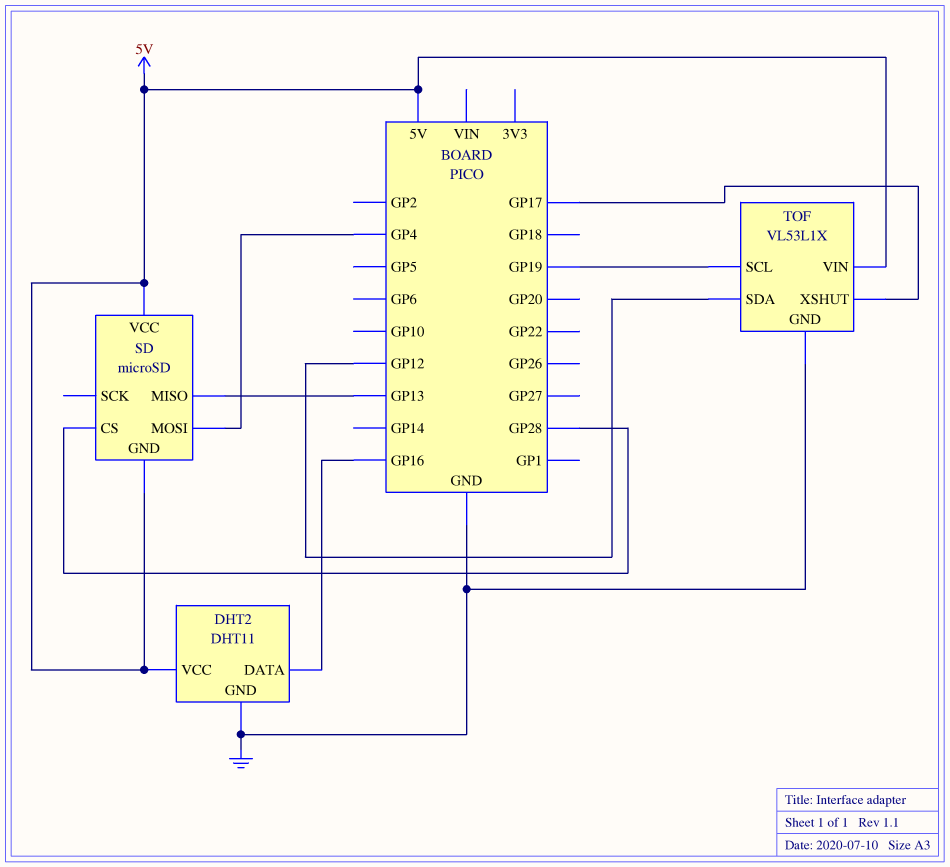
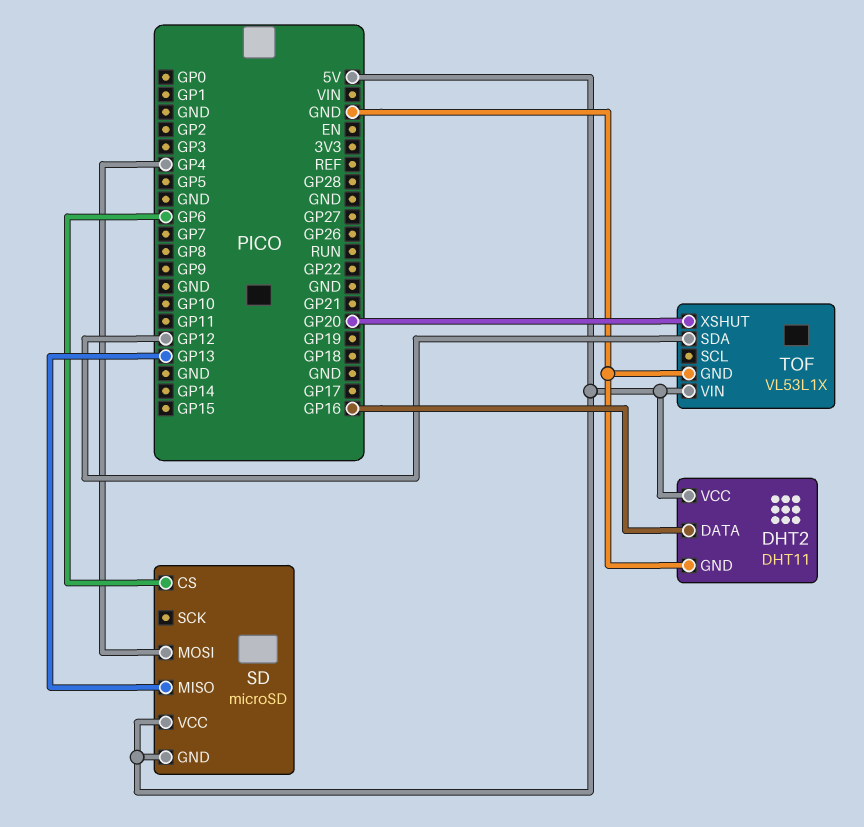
SD pin CS: GP28 -> GP6
TOF pin SCL: GP19 -> none
TOF pin XSHUT: GP17 -> GP20

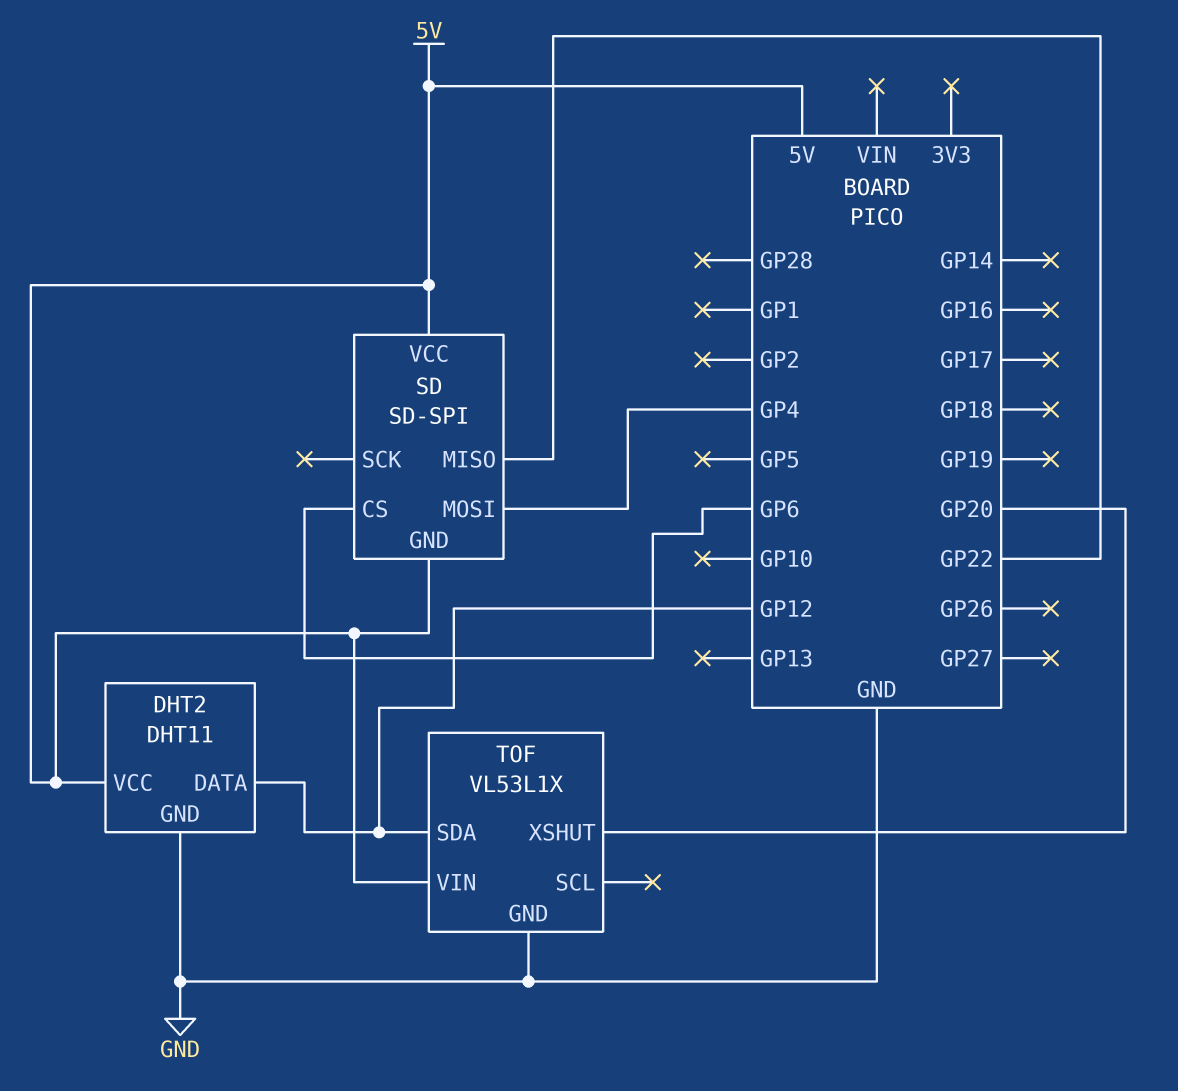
DHT2 pin DATA: GP16 -> GP12
SD: microSD -> SD-SPI
SD pin MISO: GP13 -> GP22

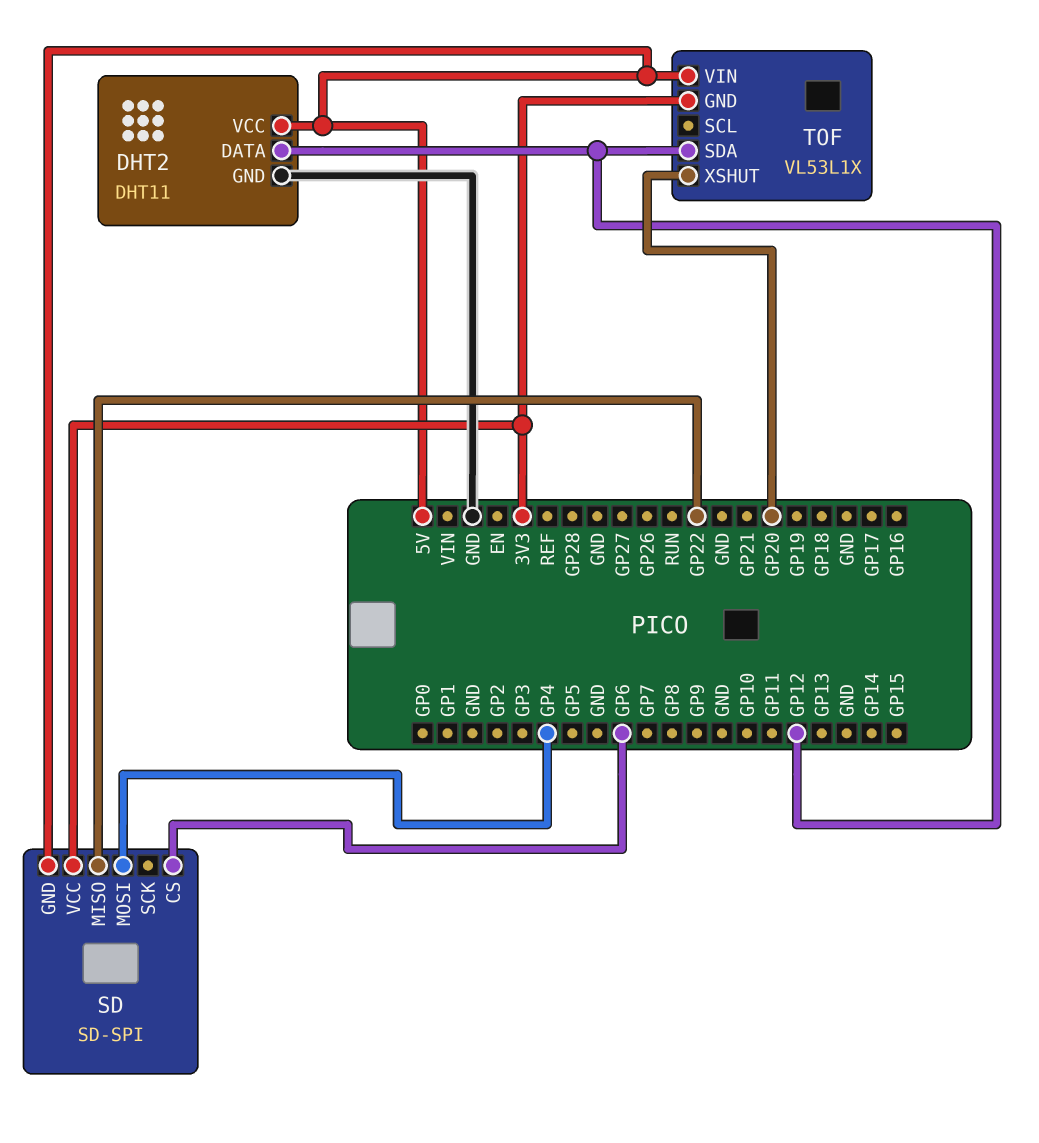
SD pin VCC: 5V -> 3V3
TOF pin GND: GND -> 3V3

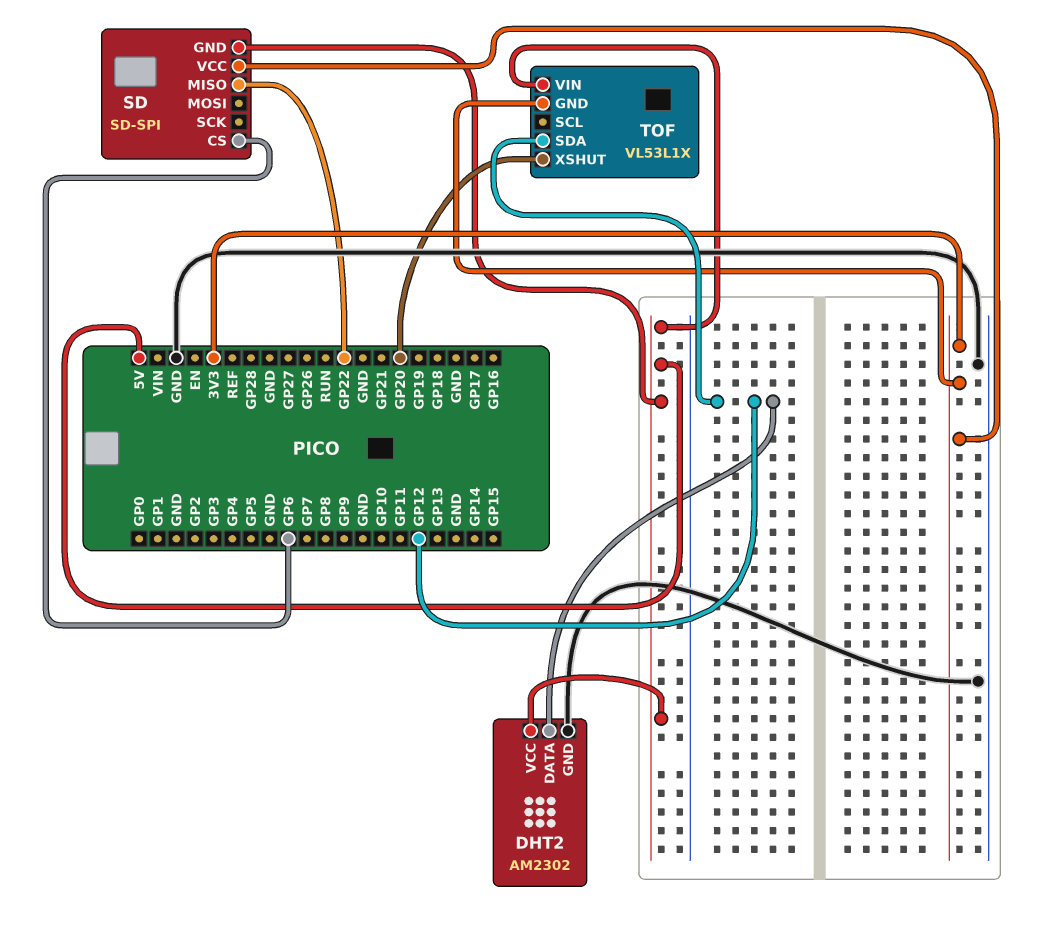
DHT2: DHT11 -> AM2302
SD pin MOSI: GP4 -> none

